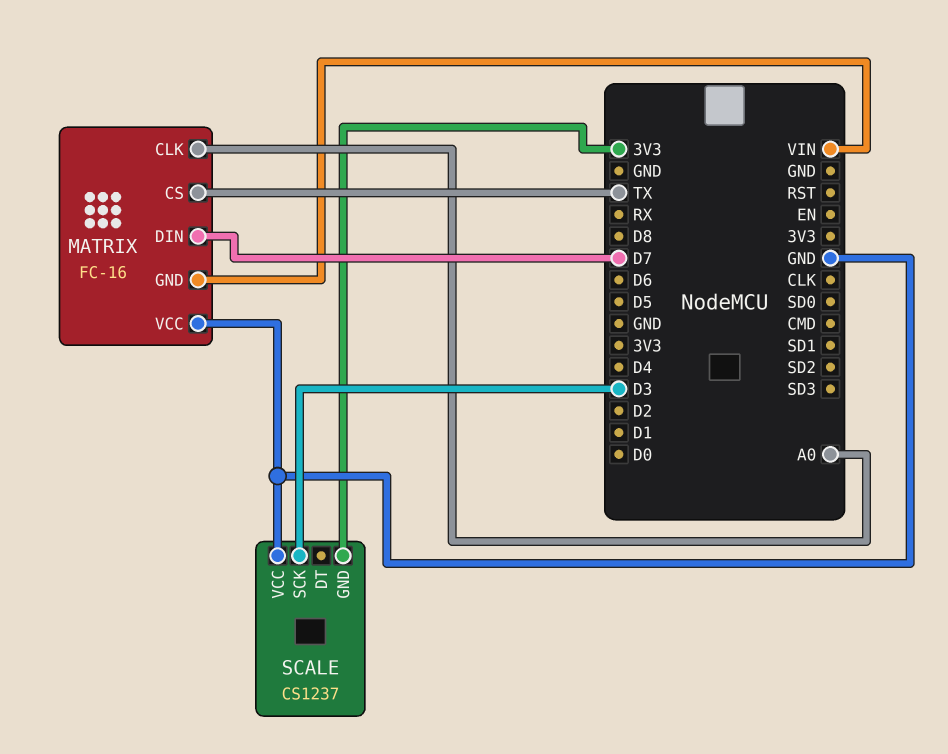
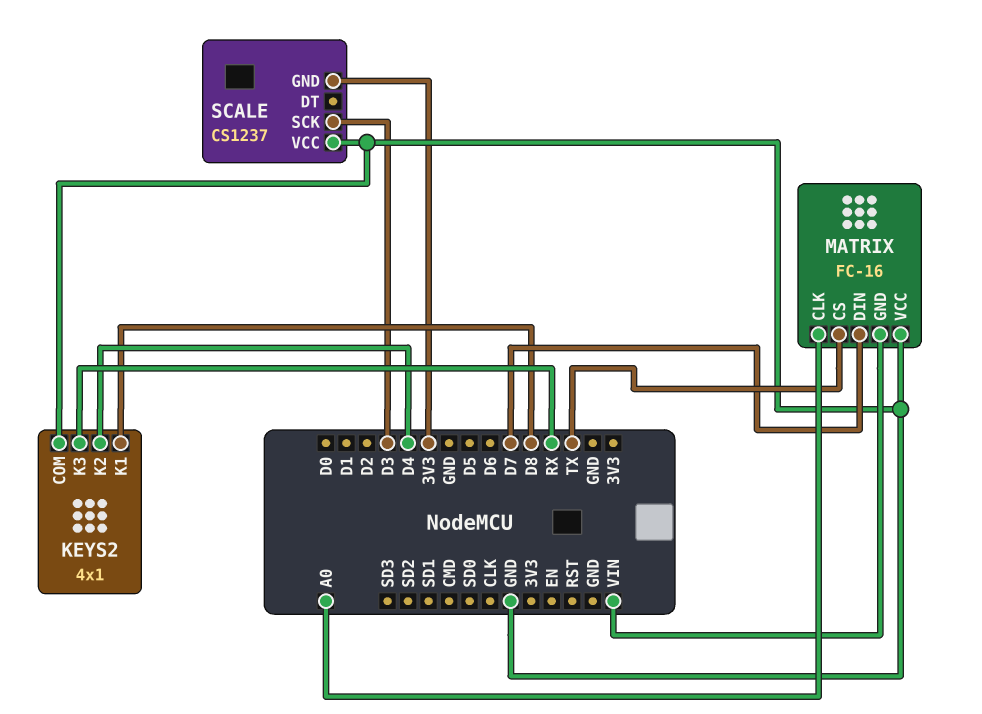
KEYS2: none -> 4x1
KEYS2 pin COM: none -> GND
KEYS2 pin K1: none -> D8
KEYS2 pin K2: none -> D4
KEYS2 pin K3: none -> RX

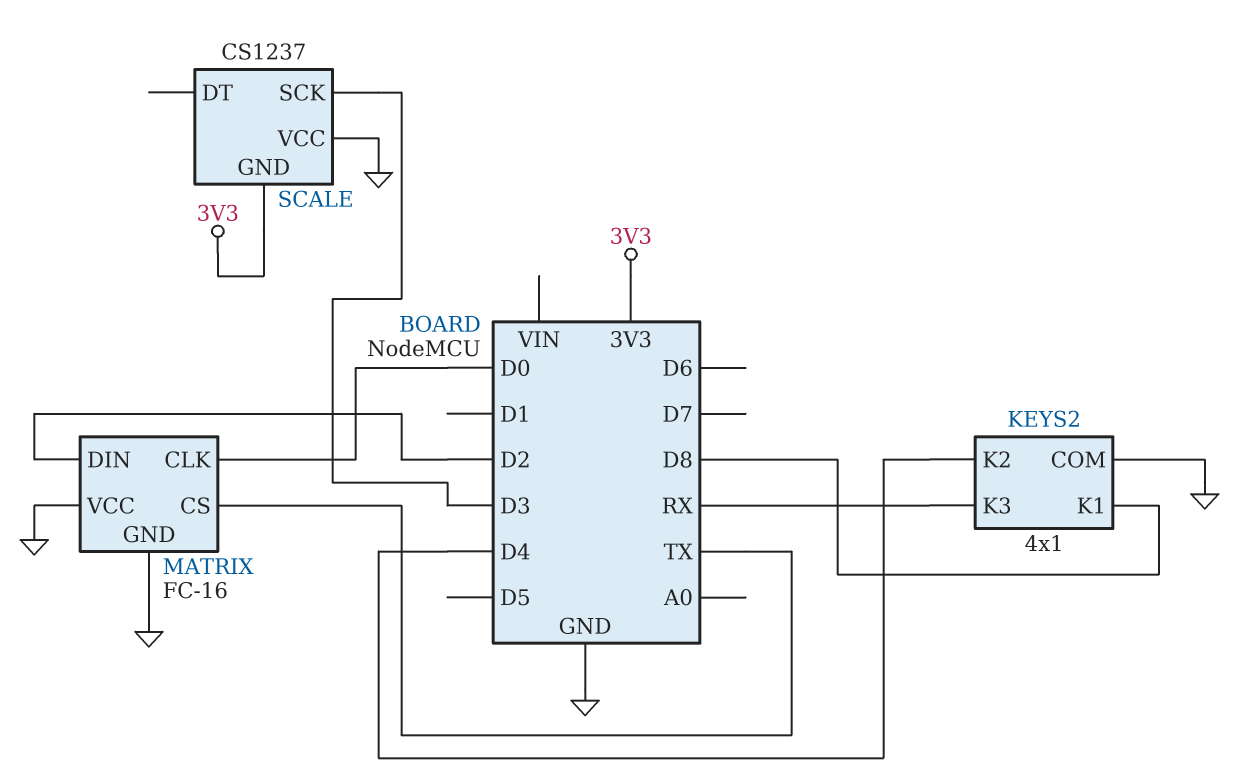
MATRIX pin CLK: A0 -> D0
MATRIX pin DIN: D7 -> D2
MATRIX pin GND: VIN -> GND

